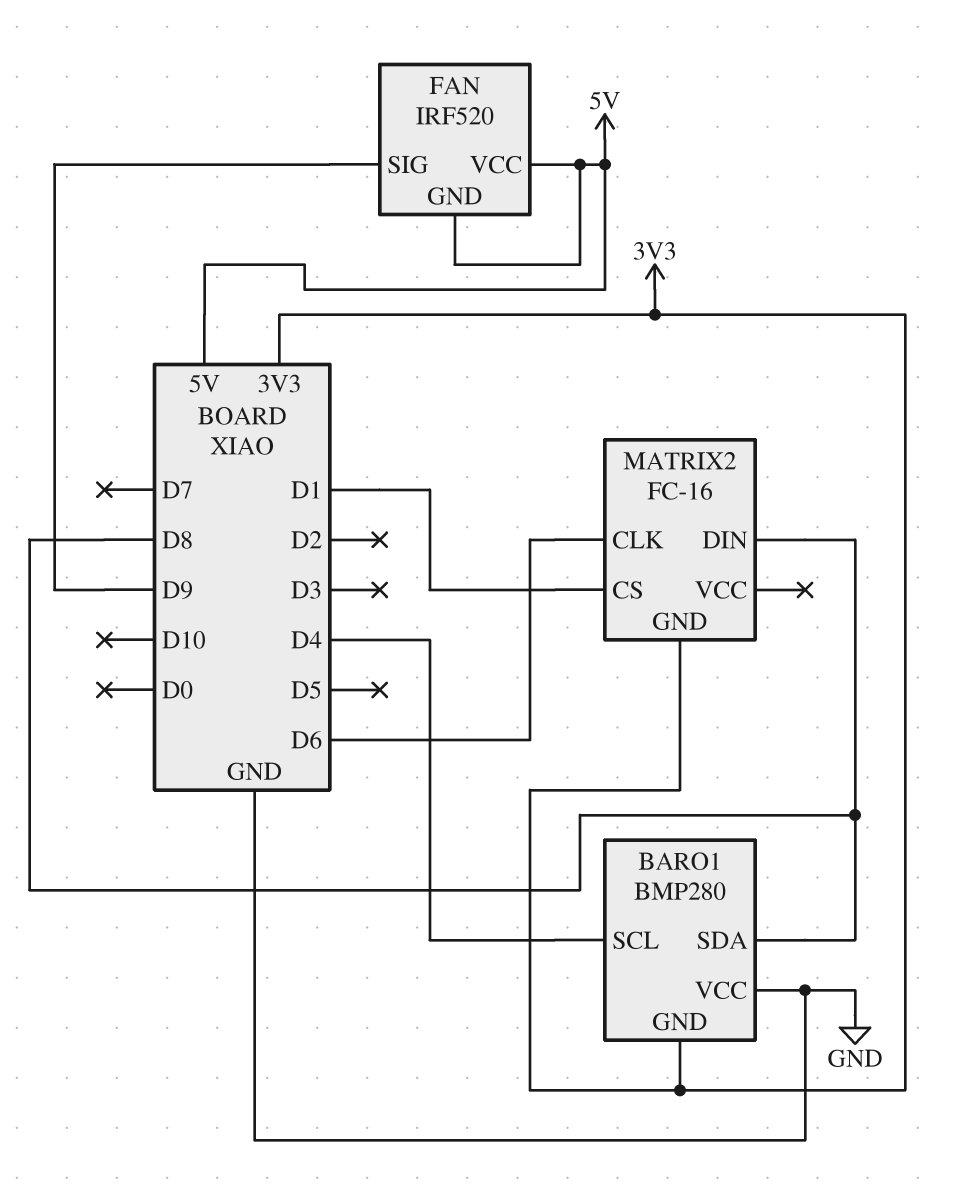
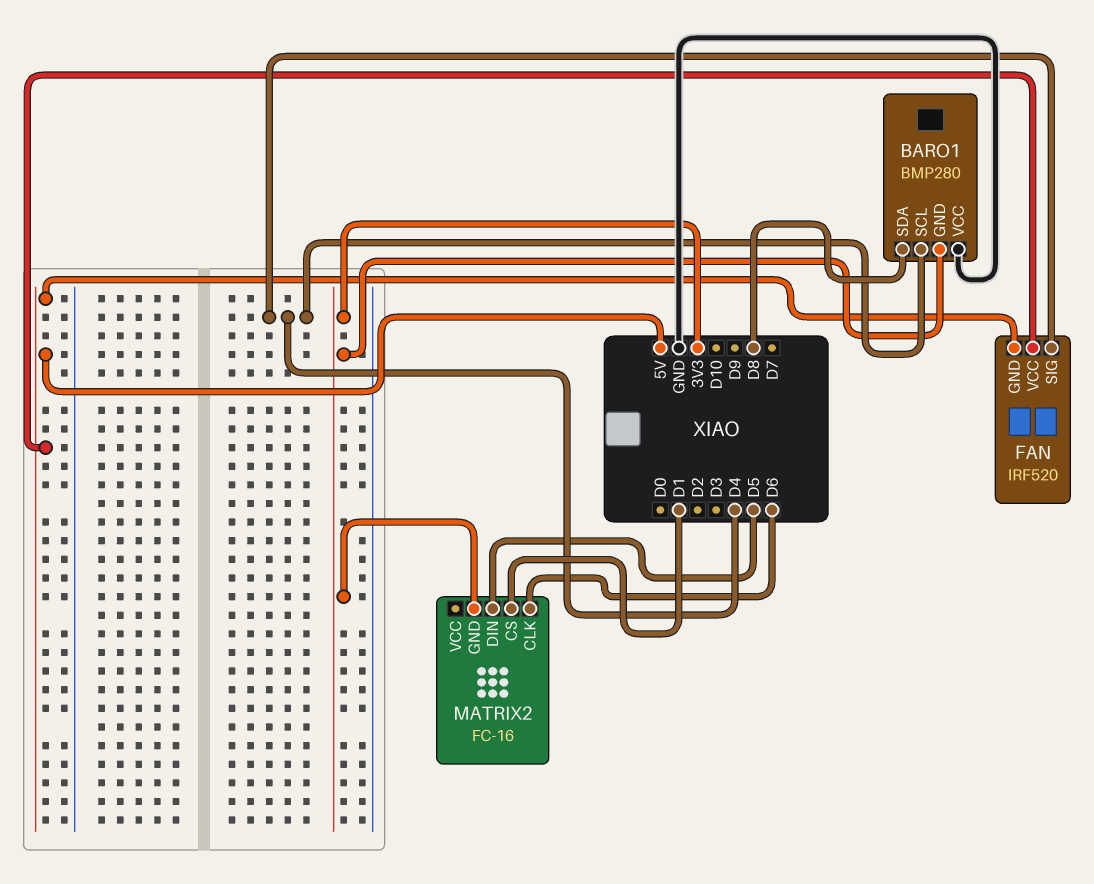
FAN pin SIG: D9 -> D4
MATRIX2 pin DIN: D8 -> D5

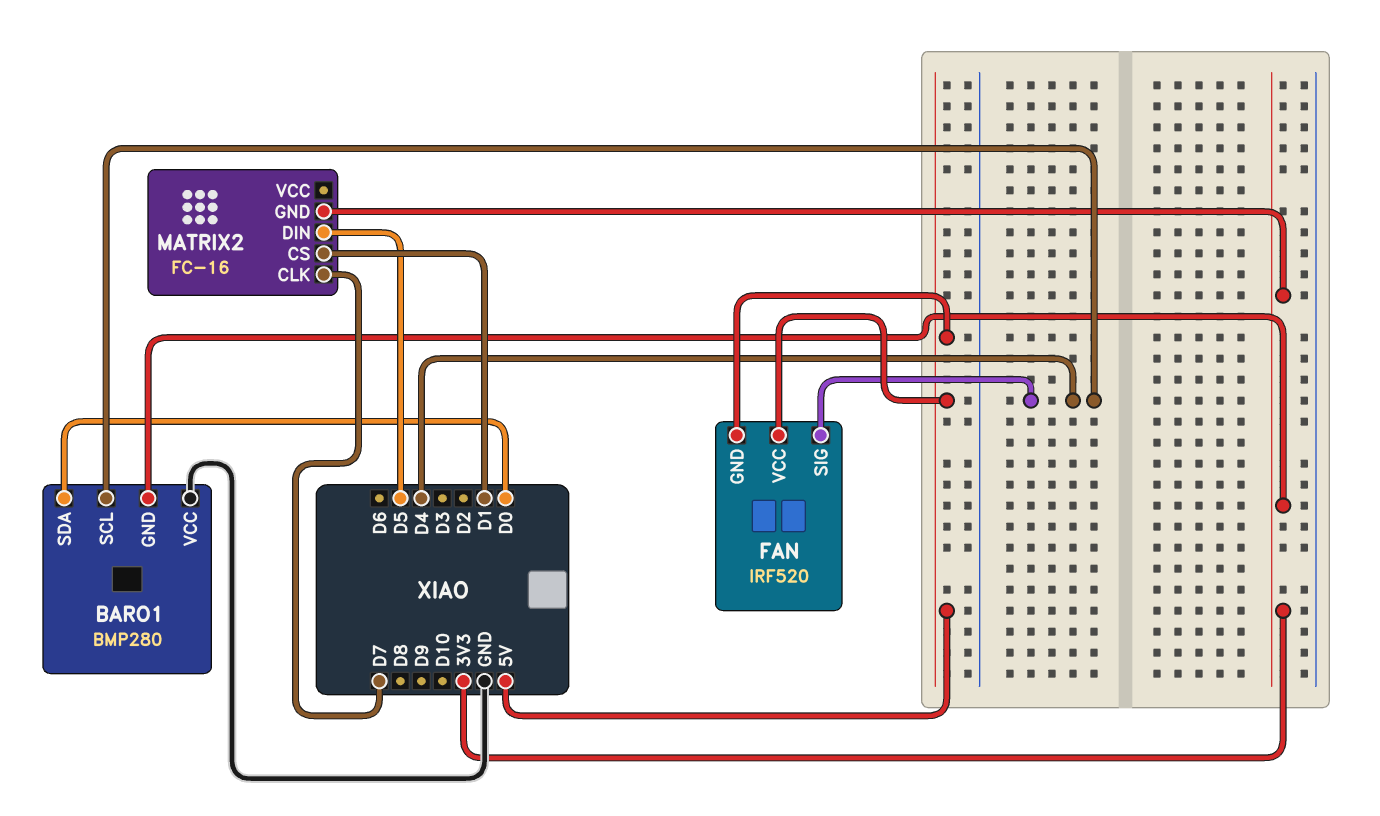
BARO1 pin SDA: D8 -> D0
MATRIX2 pin CLK: D6 -> D7

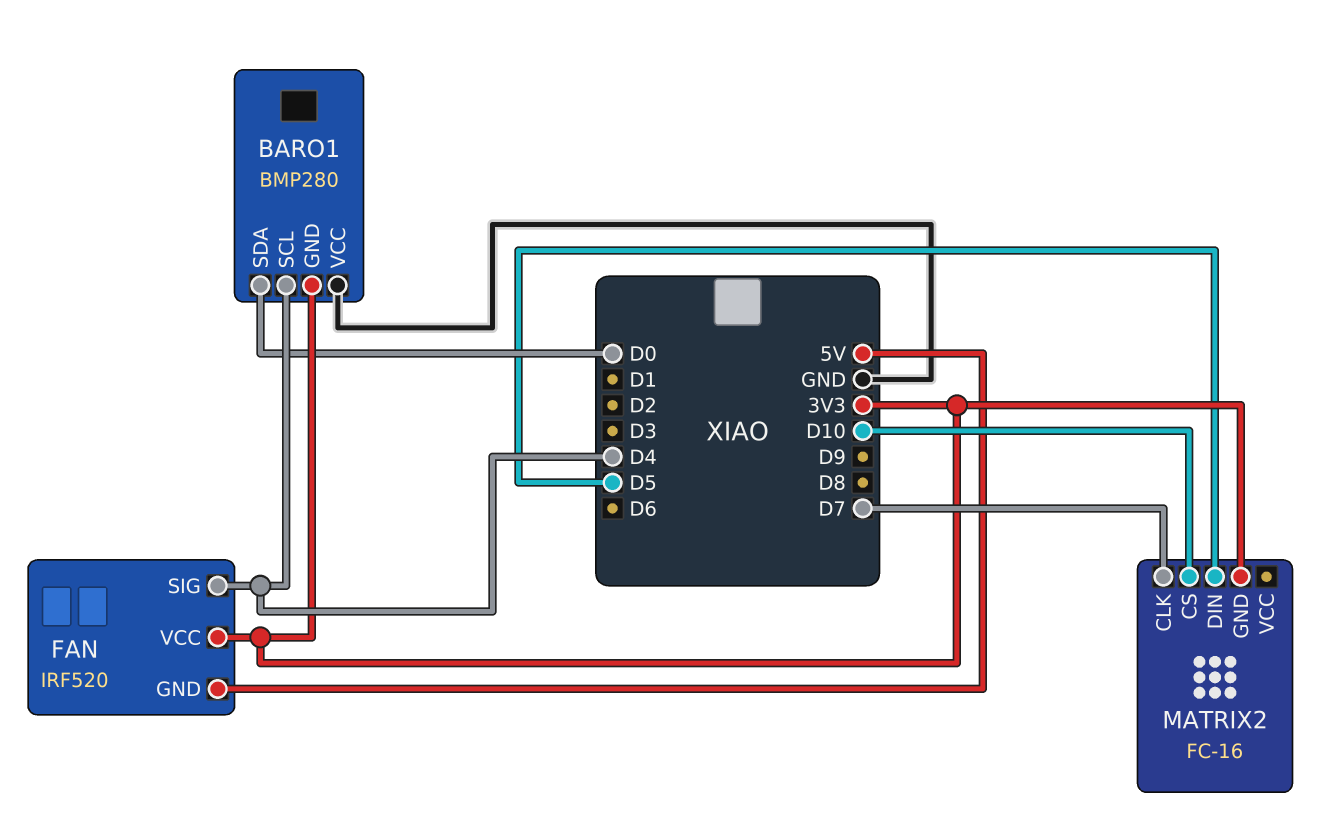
FAN pin VCC: 5V -> 3V3
MATRIX2 pin CS: D1 -> D10

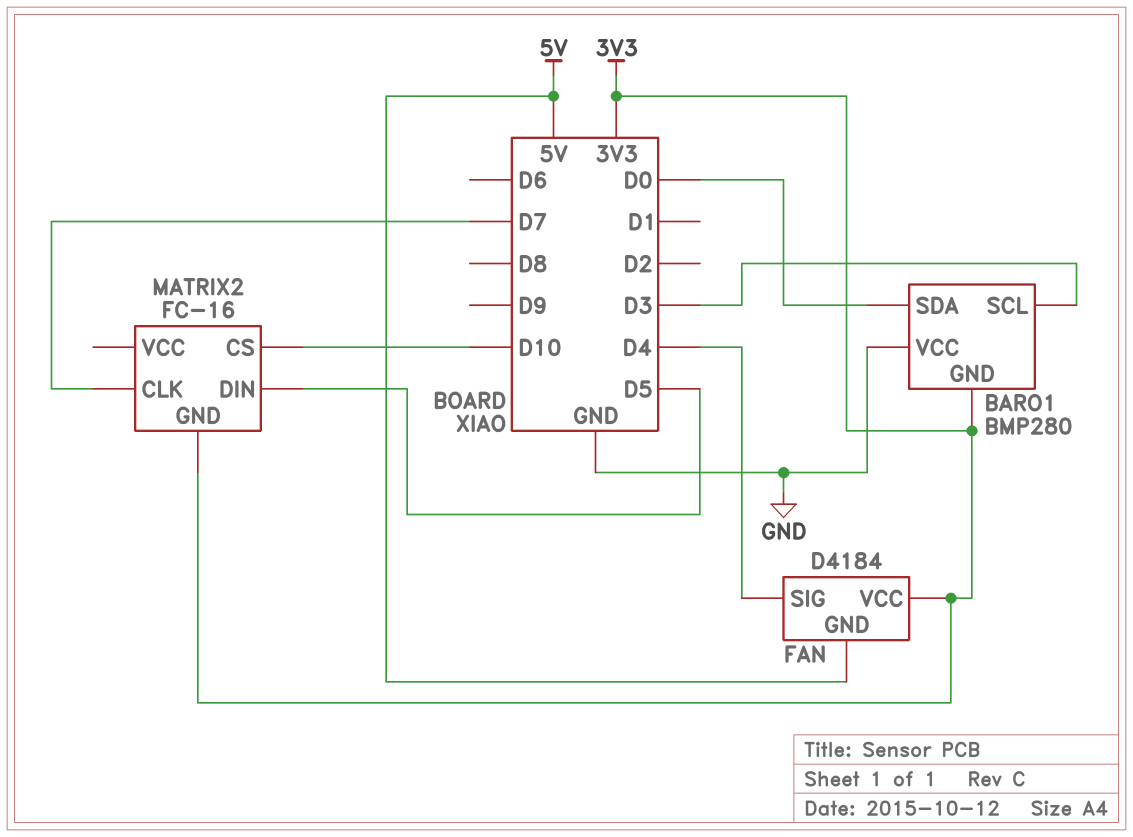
BARO1 pin SCL: D4 -> D3
FAN: IRF520 -> D4184

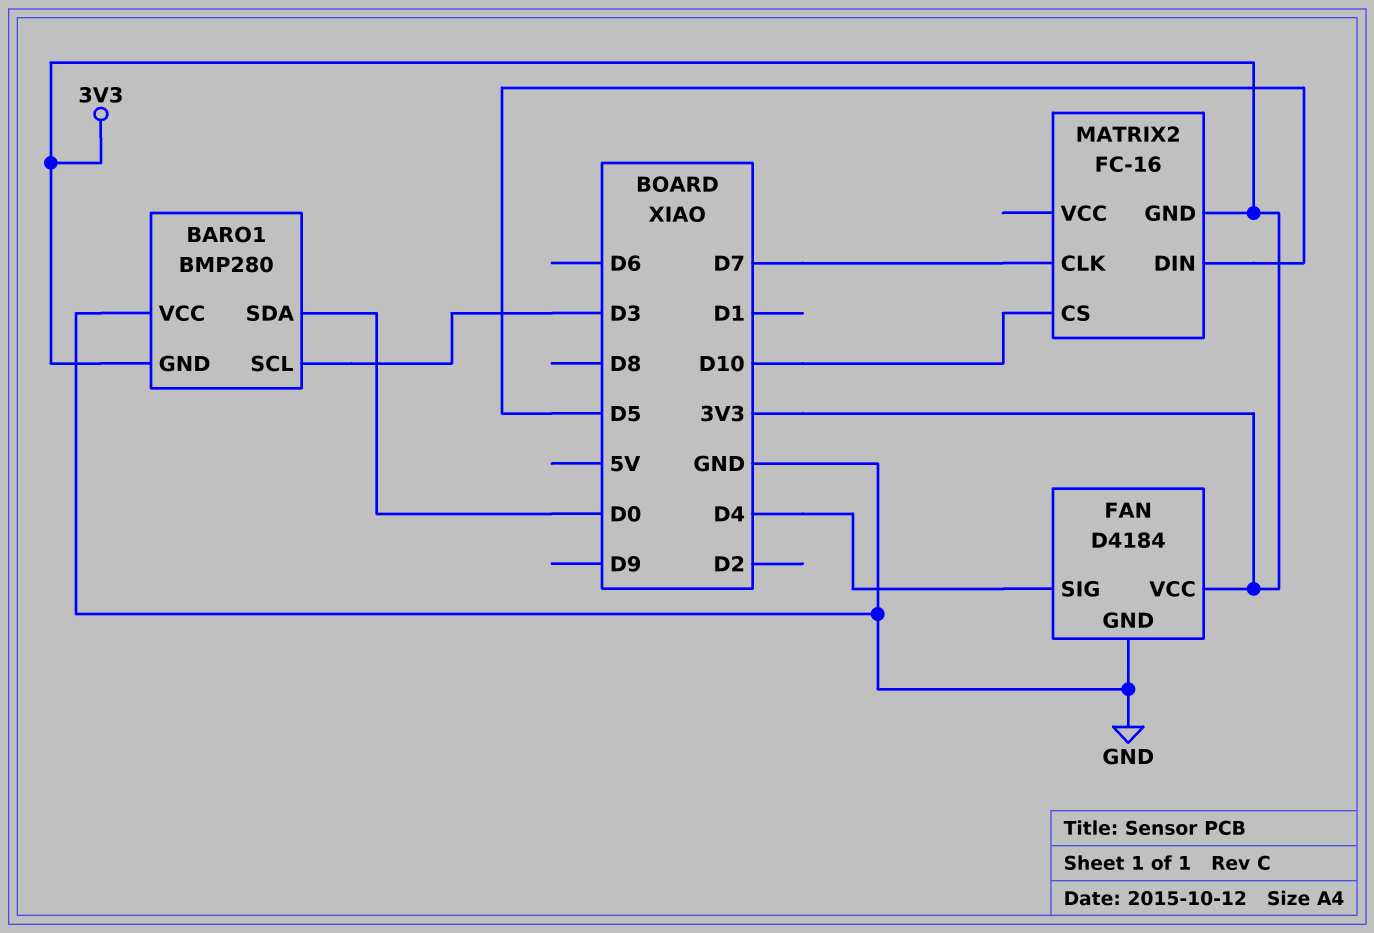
FAN pin GND: 5V -> GND

